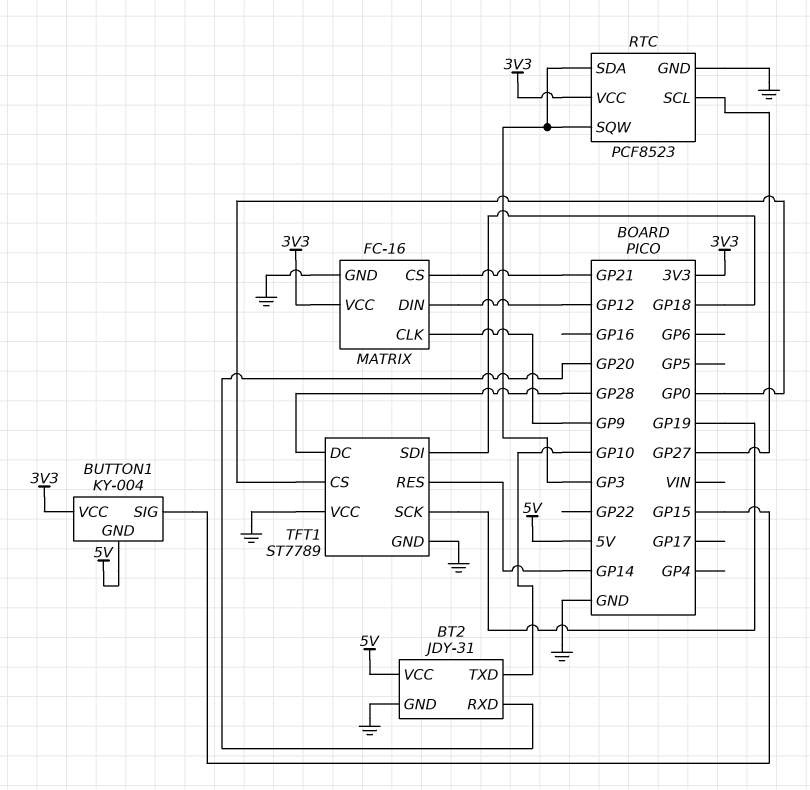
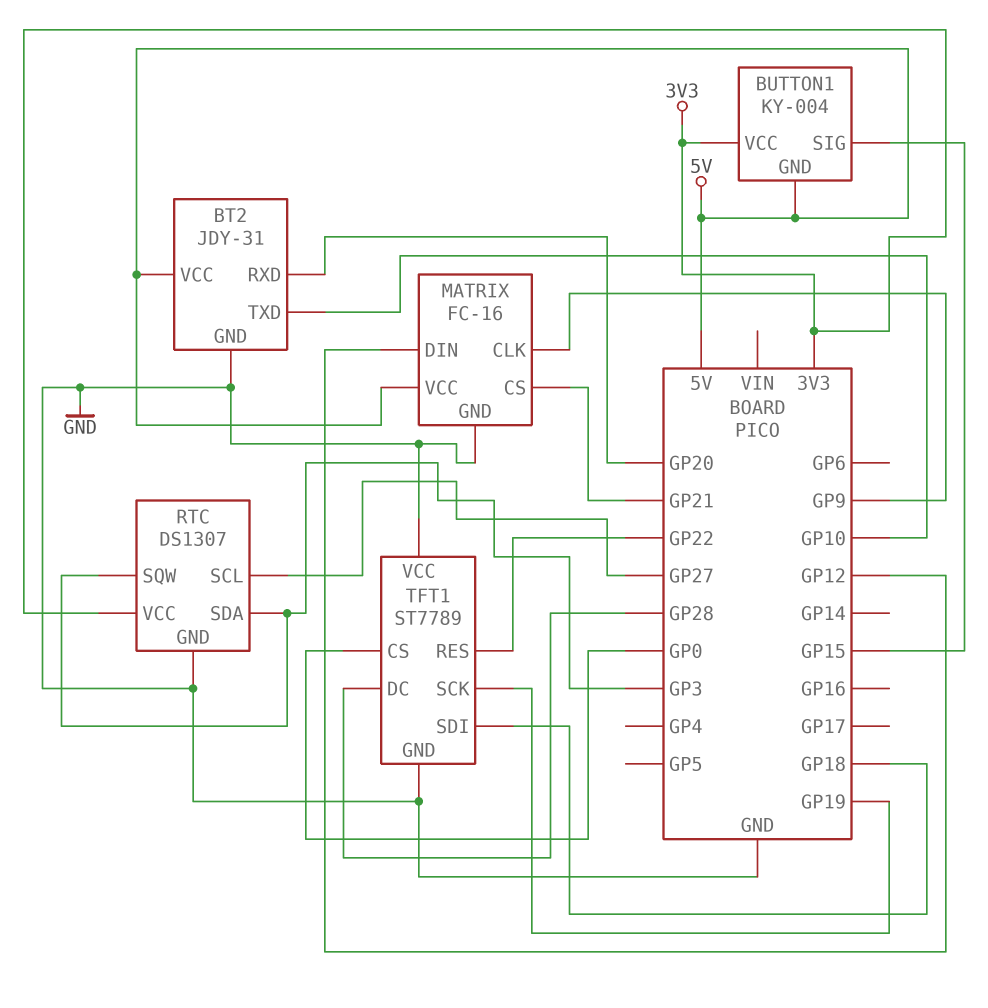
MATRIX pin VCC: 3V3 -> 5V
RTC: PCF8523 -> DS1307
TFT1 pin RES: GP14 -> GP22

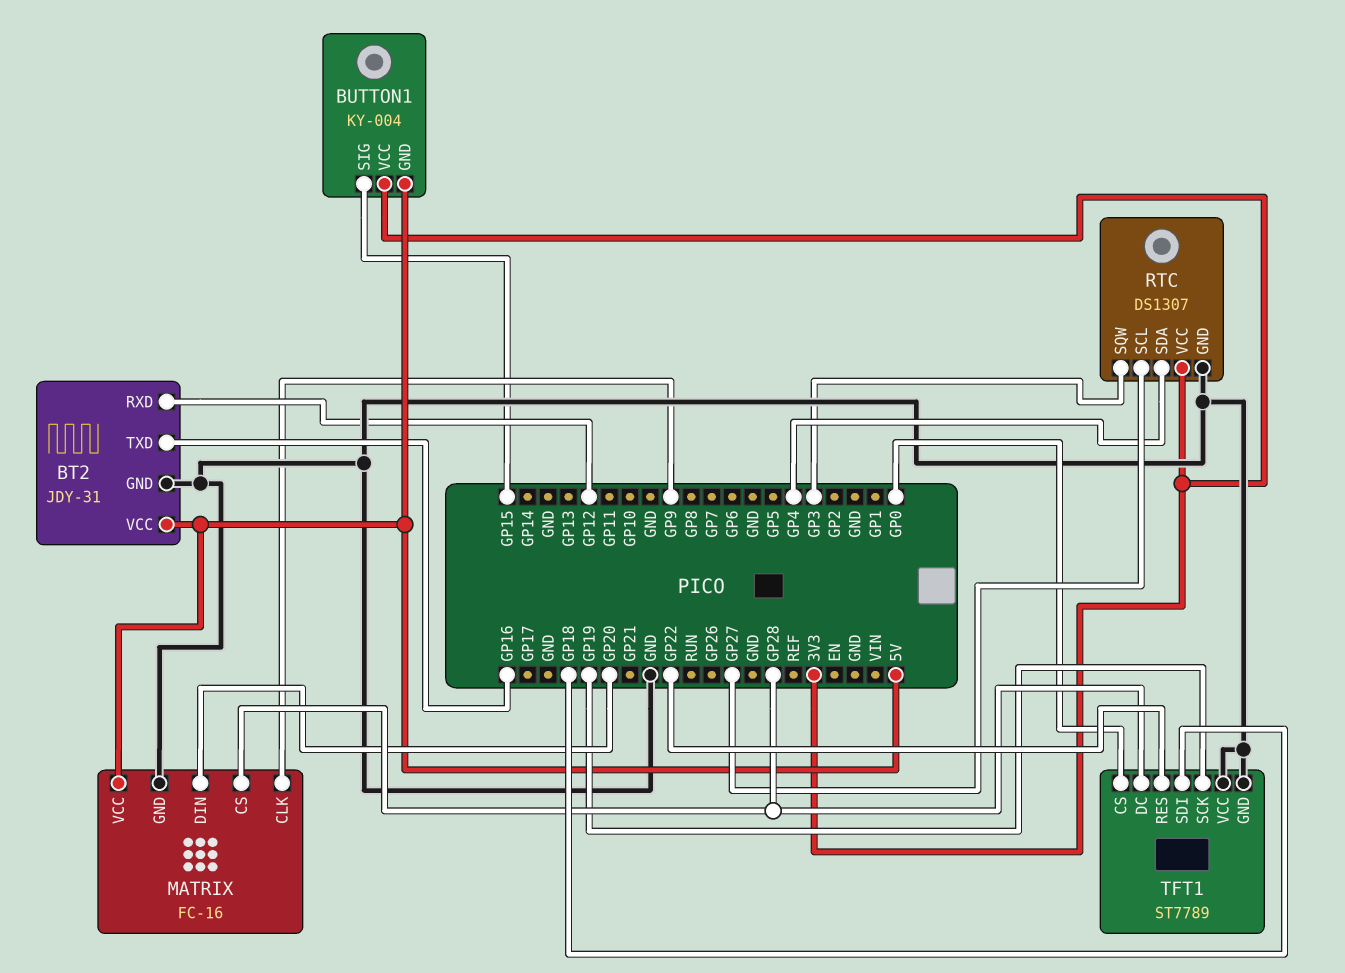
BT2 pin RXD: GP20 -> GP12
BT2 pin TXD: GP10 -> GP16
MATRIX pin CS: GP21 -> GP28
MATRIX pin DIN: GP12 -> GP20
RTC pin SDA: GP3 -> GP4

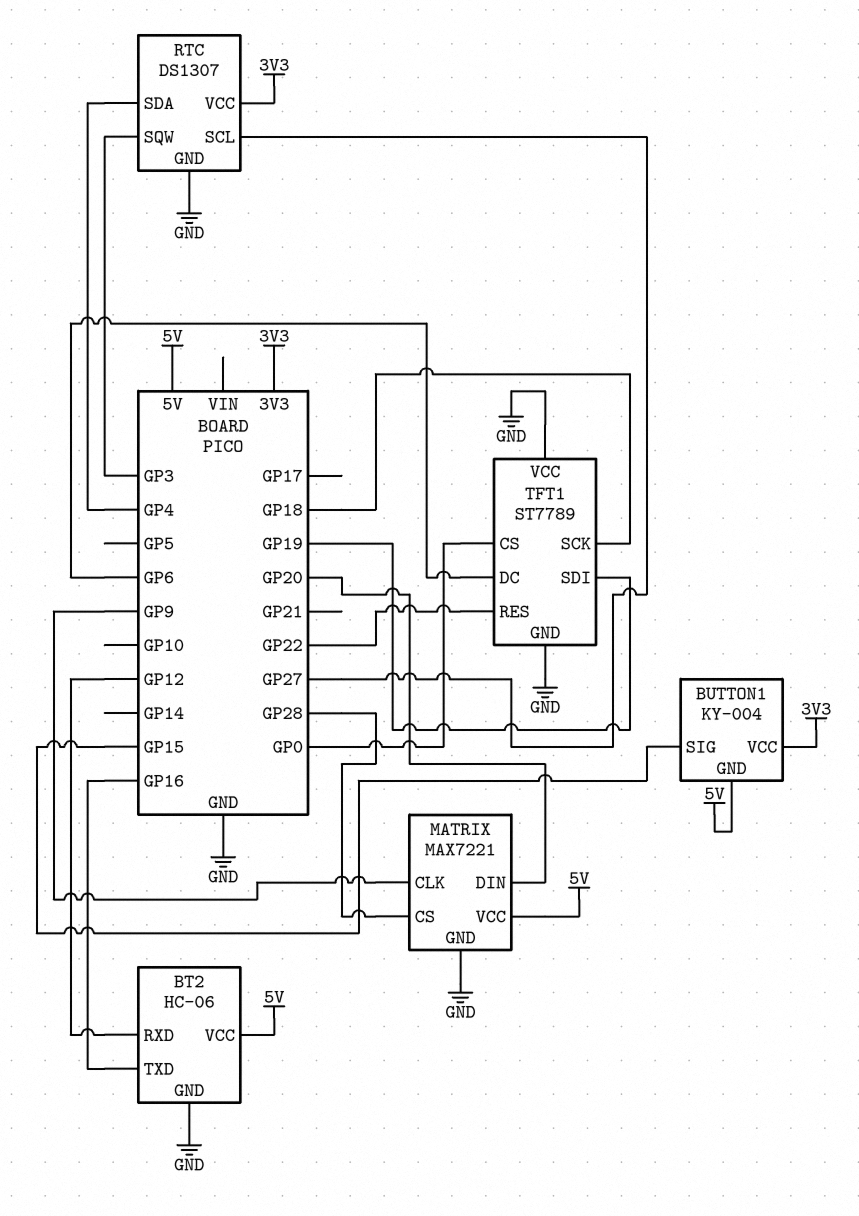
BT2: JDY-31 -> HC-06
MATRIX: FC-16 -> MAX7221
TFT1 pin DC: GP28 -> GP6
TFT1 pin SCK: GP19 -> GP18
TFT1 pin SDI: GP18 -> GP19

